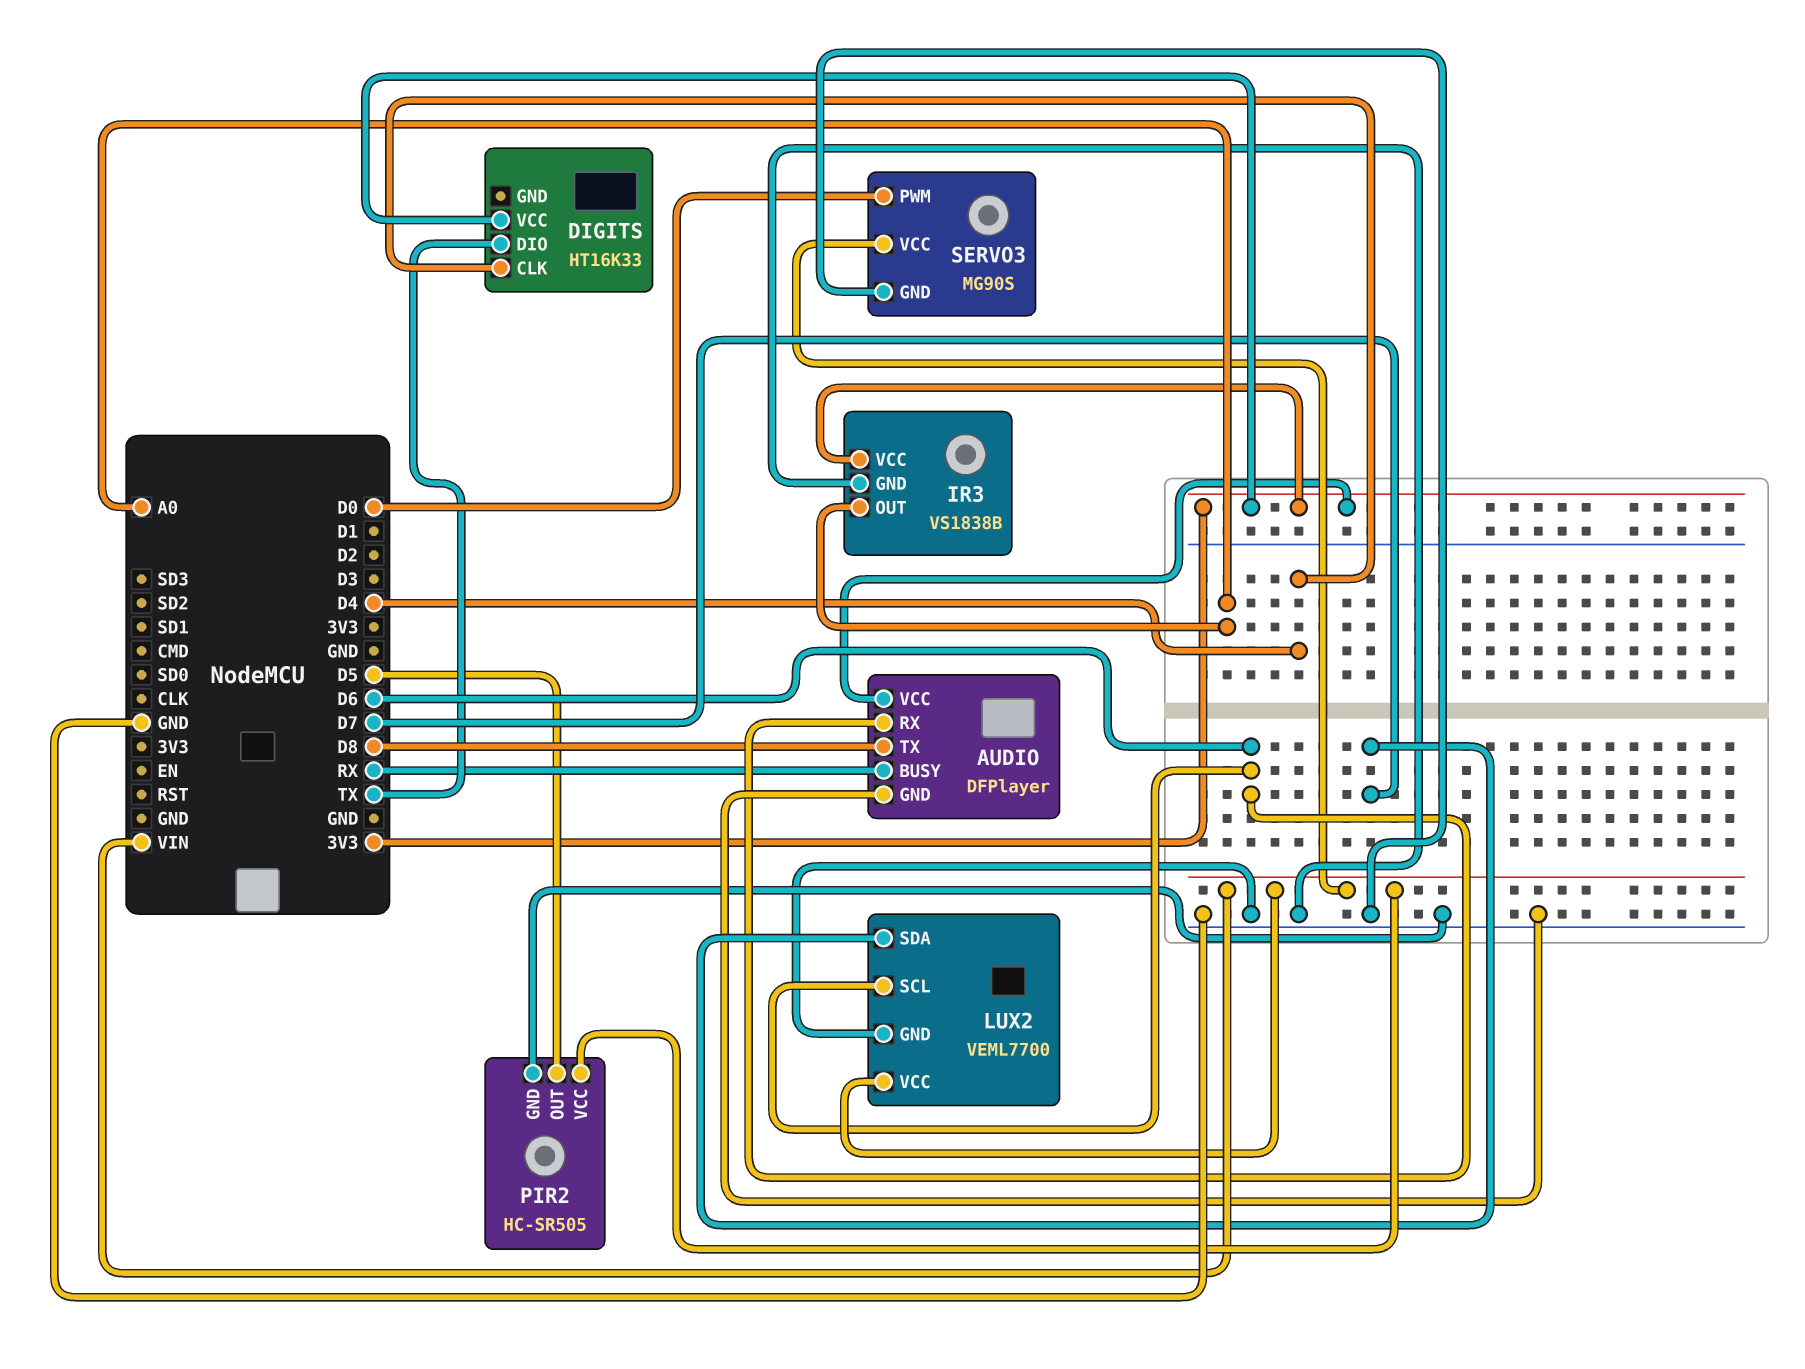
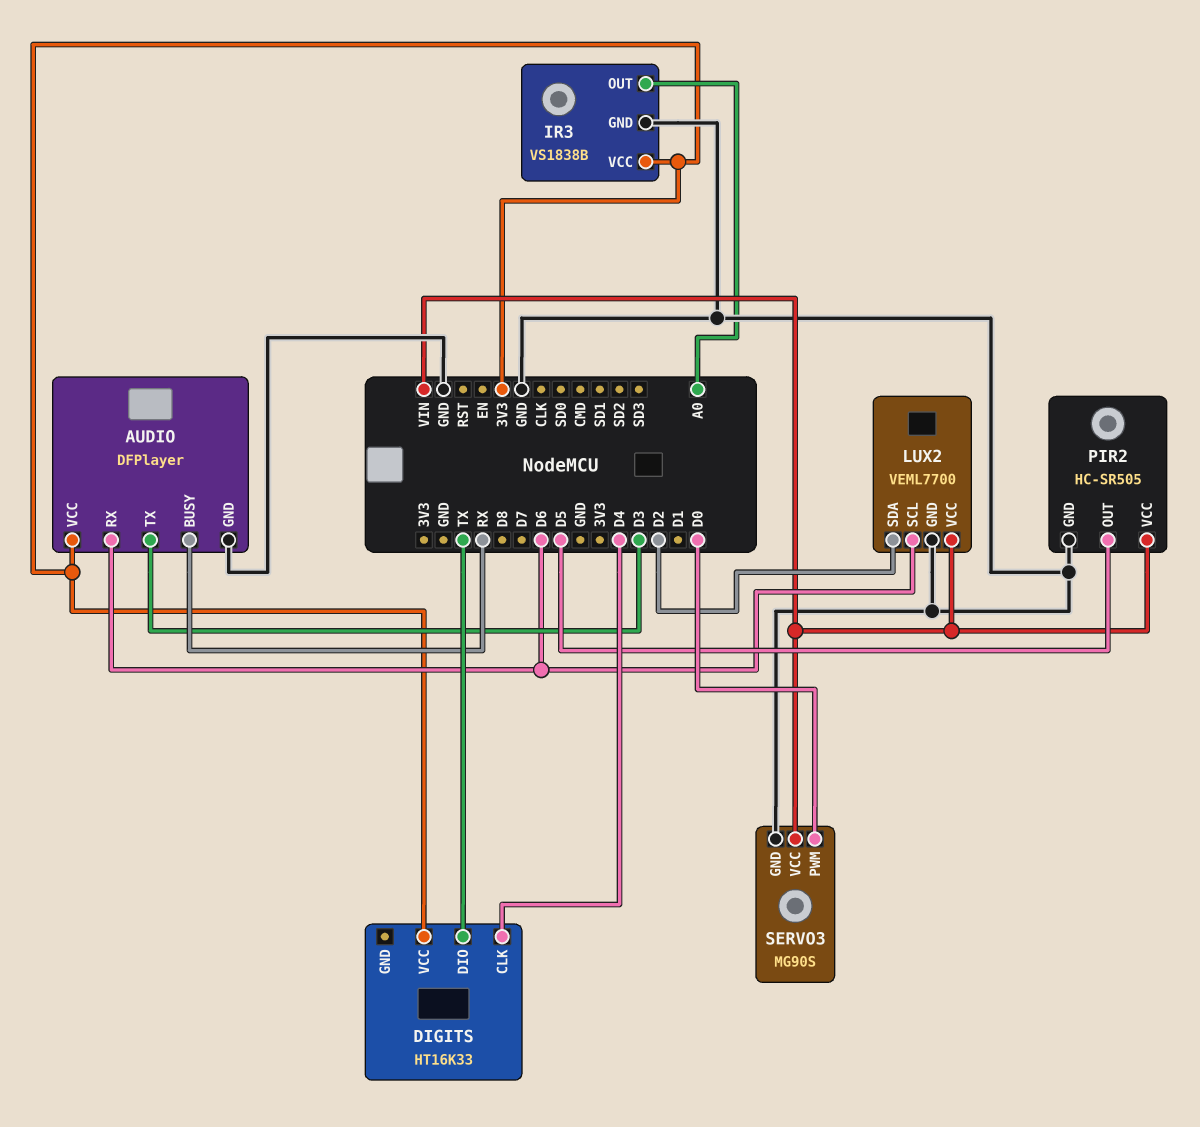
AUDIO pin TX: D8 -> D3
LUX2 pin SDA: D7 -> D2

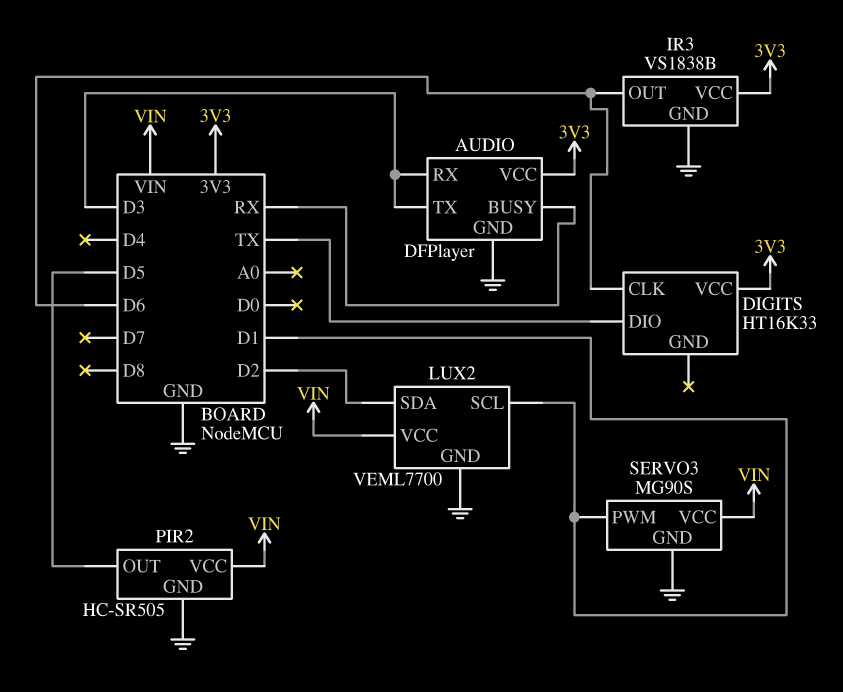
AUDIO pin RX: D6 -> D3
DIGITS pin CLK: D4 -> D6
IR3 pin OUT: A0 -> D6
LUX2 pin SCL: D6 -> D1
SERVO3 pin PWM: D0 -> D1

